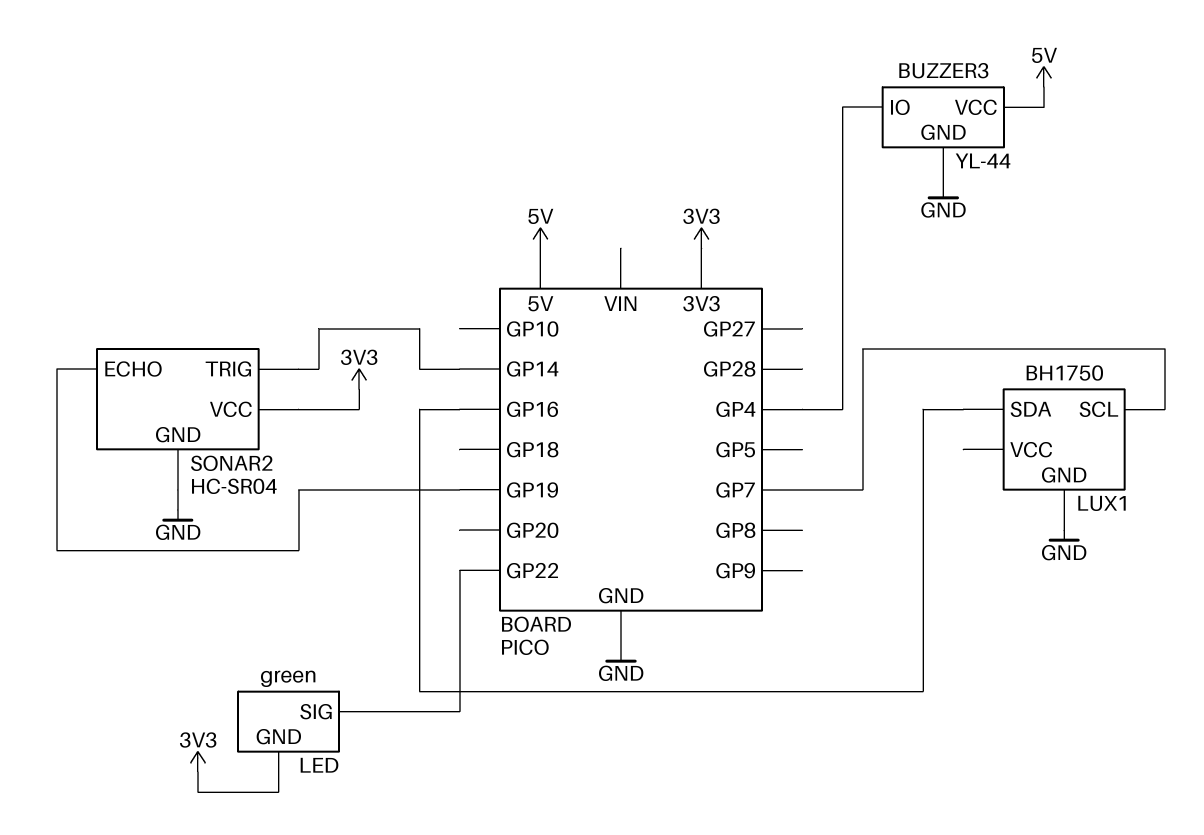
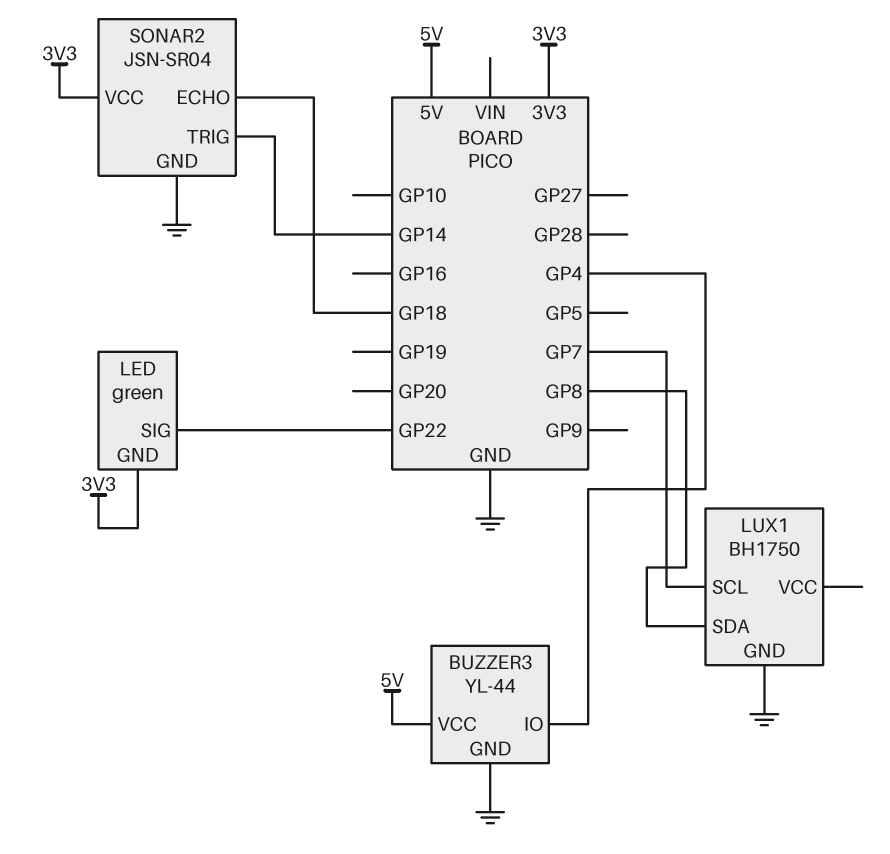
LUX1 pin SDA: GP16 -> GP8
SONAR2: HC-SR04 -> JSN-SR04
SONAR2 pin ECHO: GP19 -> GP18

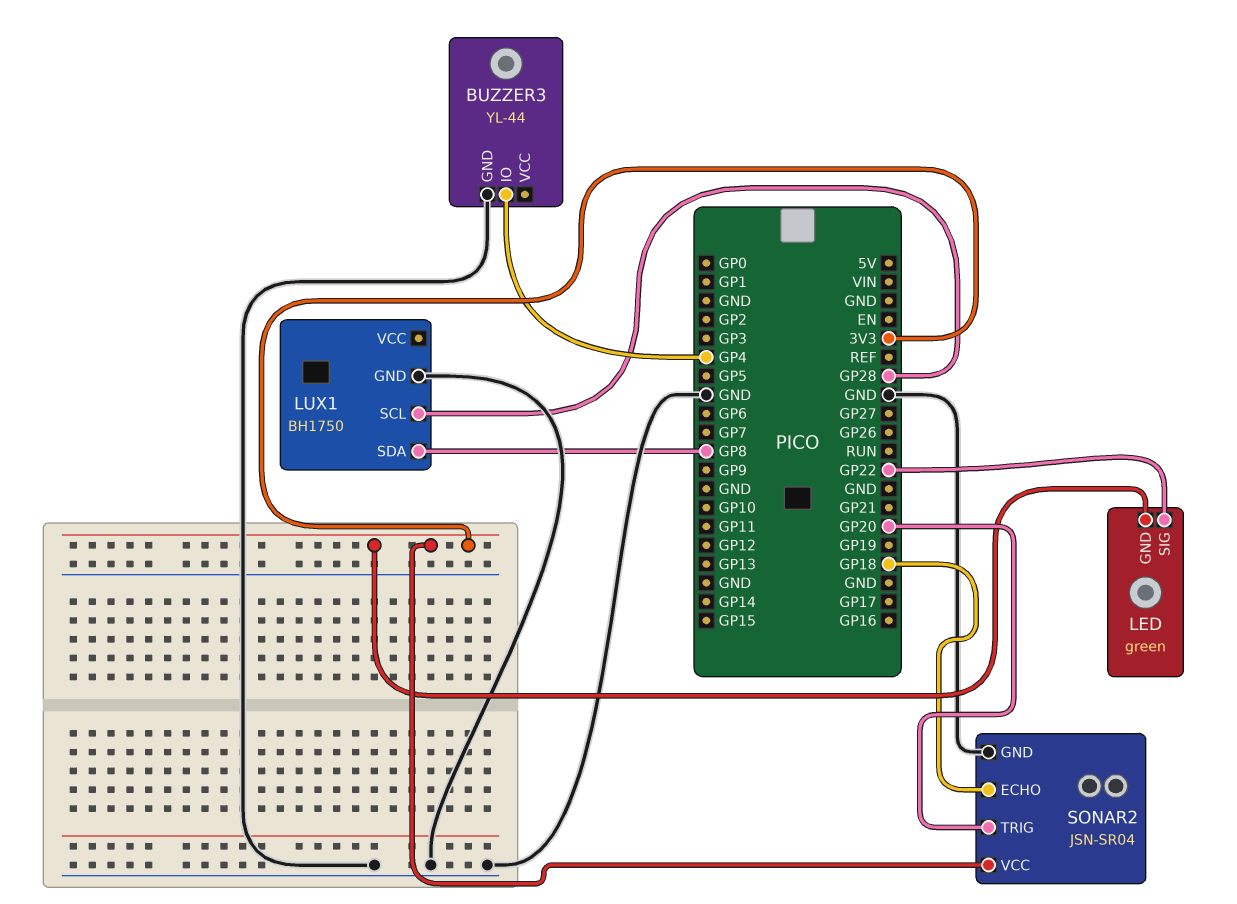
BUZZER3 pin VCC: 5V -> none
LUX1 pin SCL: GP7 -> GP28
SONAR2 pin TRIG: GP14 -> GP20

